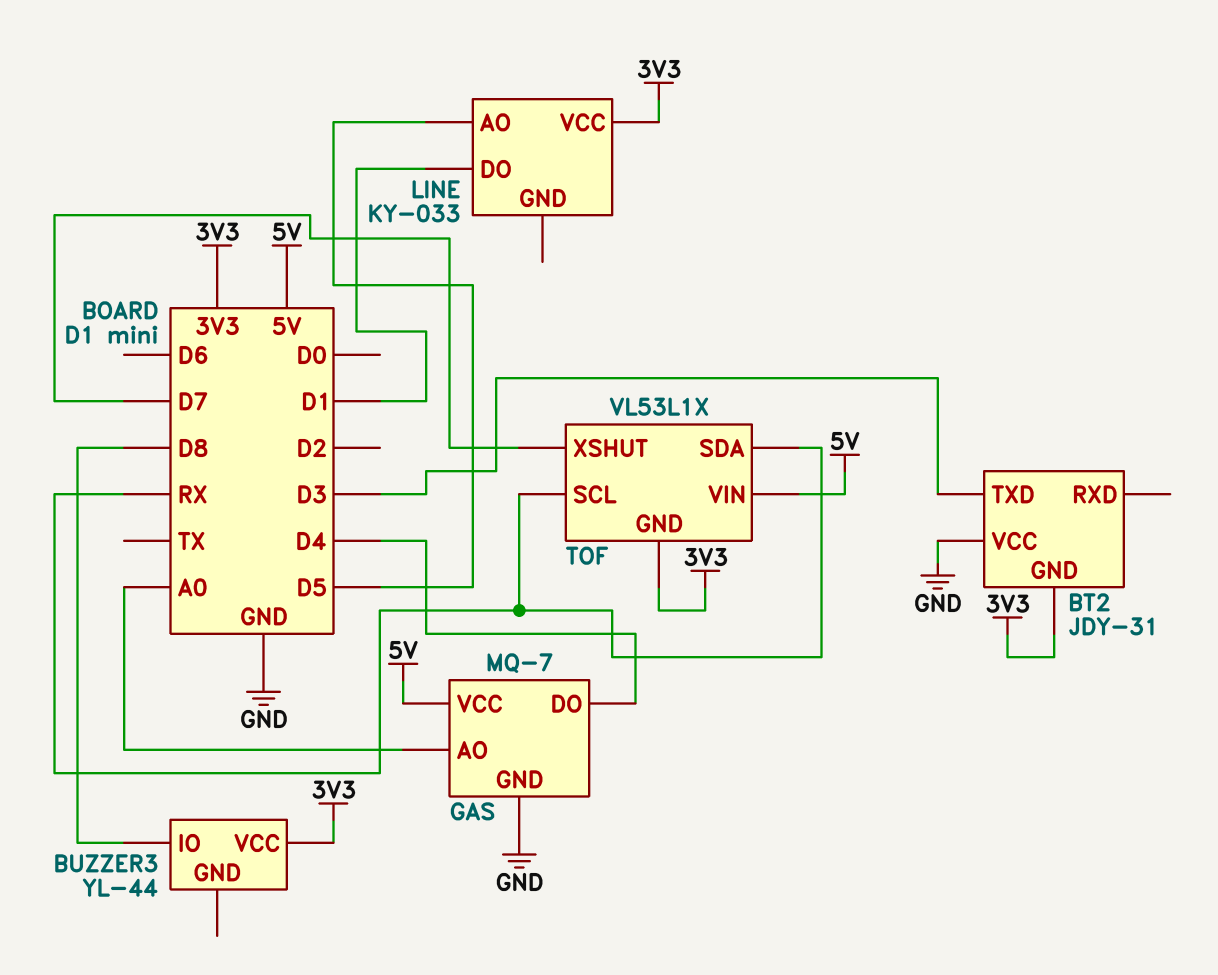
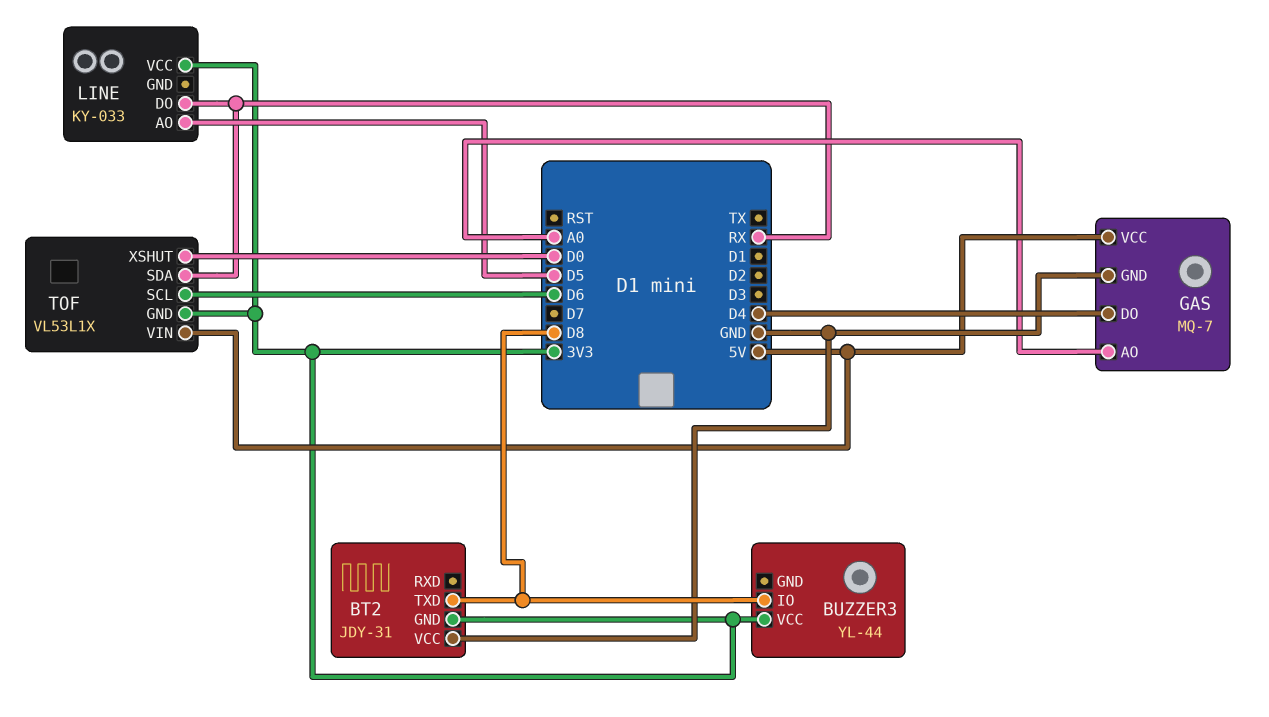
BT2 pin TXD: D3 -> D8
LINE pin DO: D1 -> RX
TOF pin SCL: RX -> D6
TOF pin XSHUT: D7 -> D0

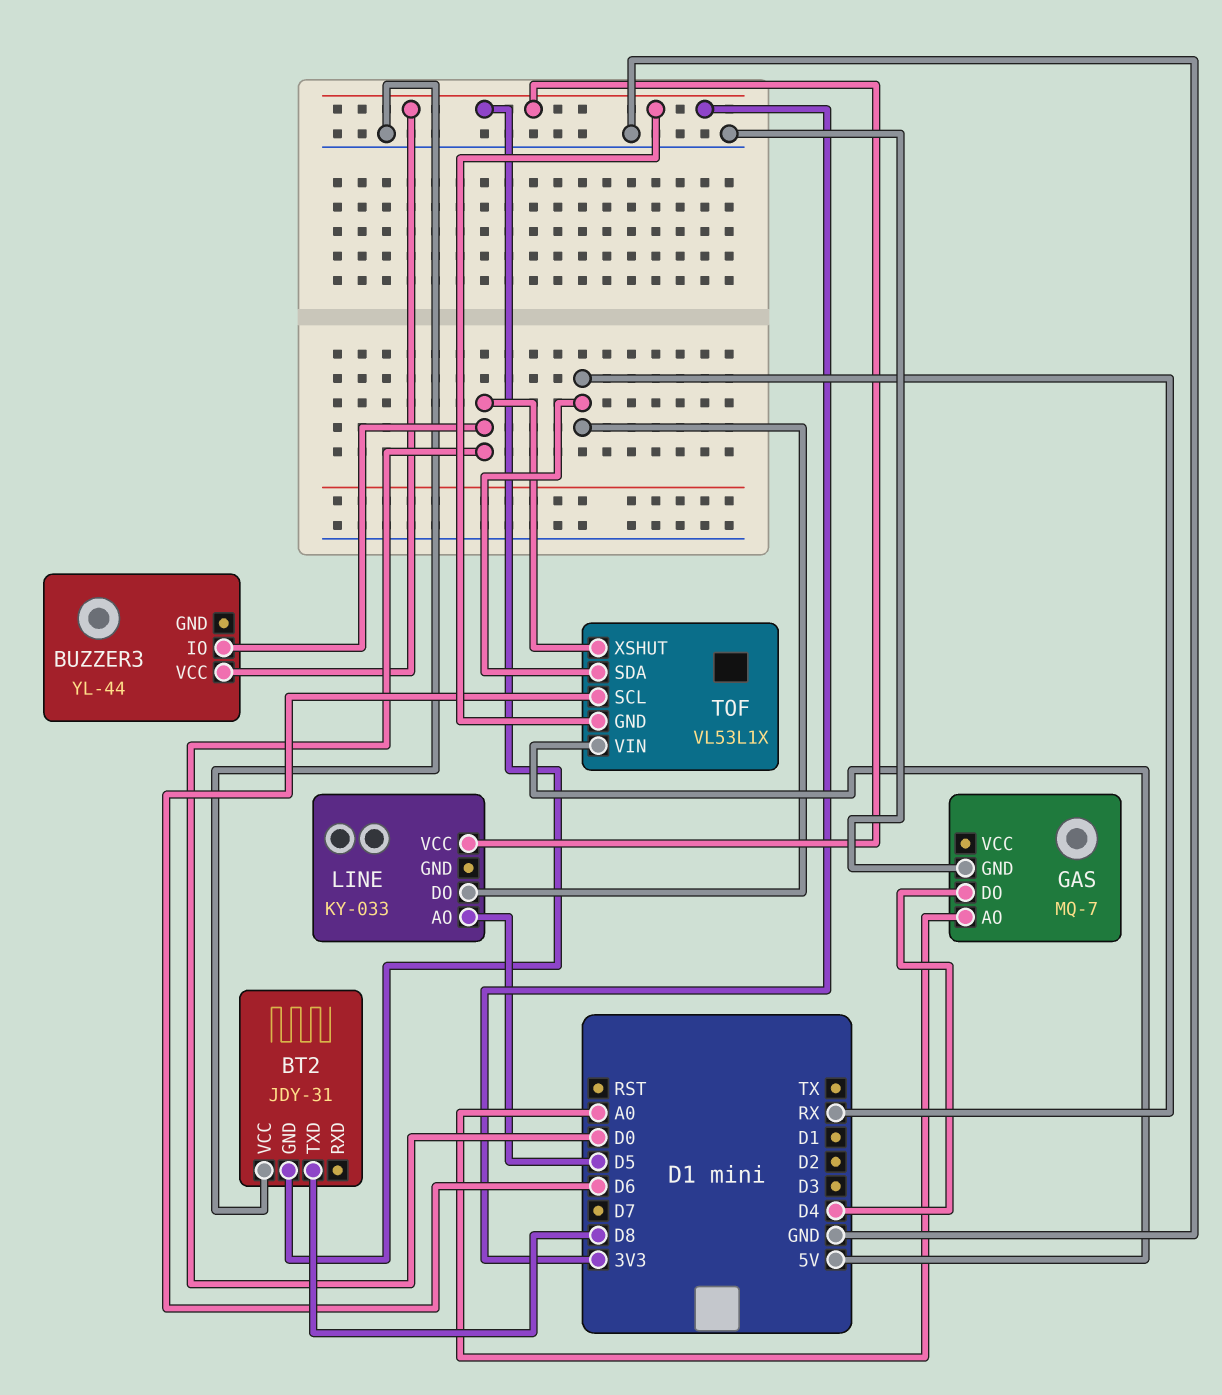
BUZZER3 pin IO: D8 -> D0
GAS pin VCC: 5V -> none

